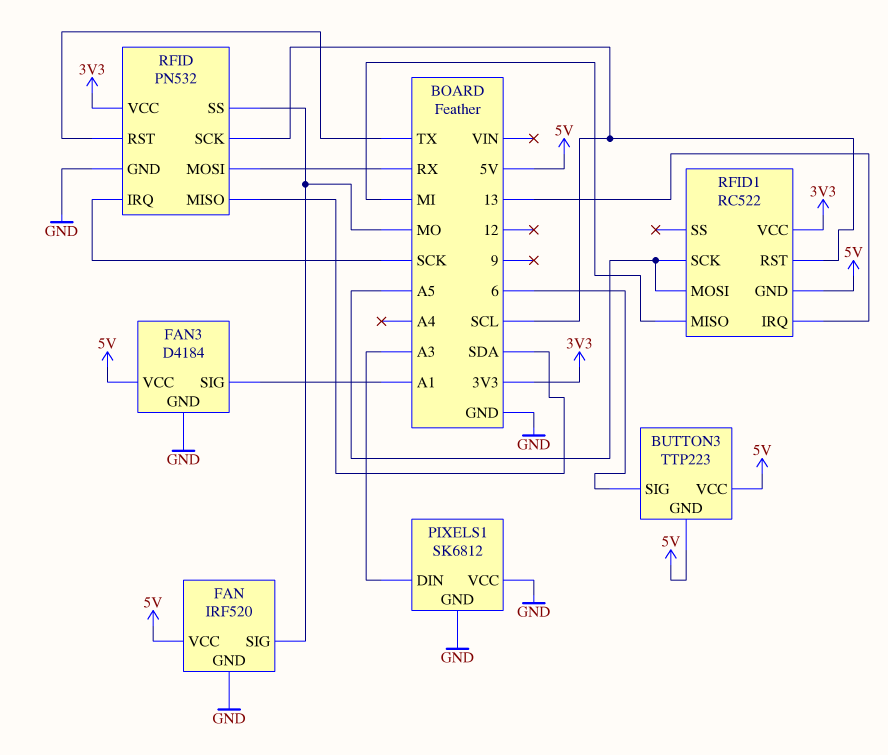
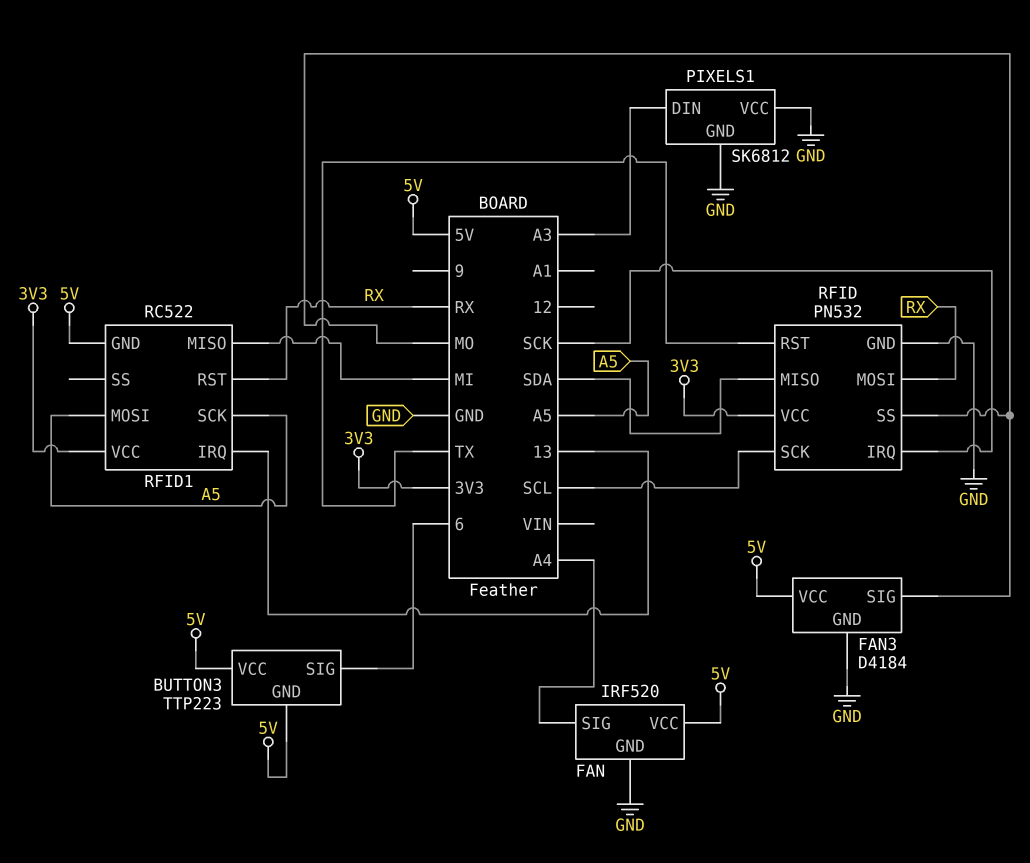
FAN pin SIG: MO -> A4
FAN3 pin SIG: A1 -> MO
RFID1 pin RST: SCL -> RX

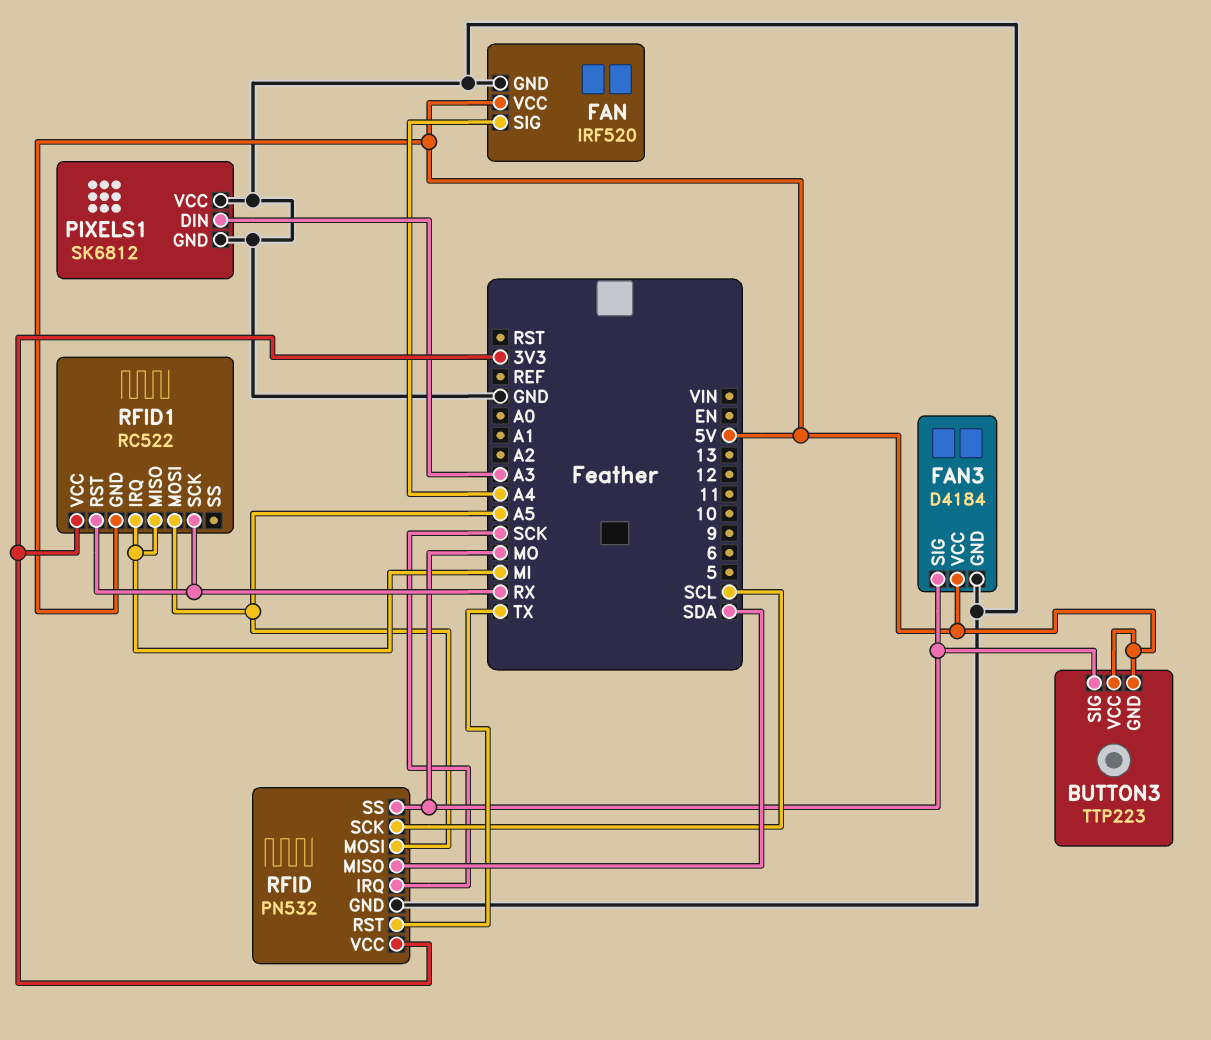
BUTTON3 pin SIG: 6 -> MO
RFID pin MOSI: RX -> A5
RFID1 pin IRQ: 13 -> MI
RFID1 pin SCK: A5 -> RX

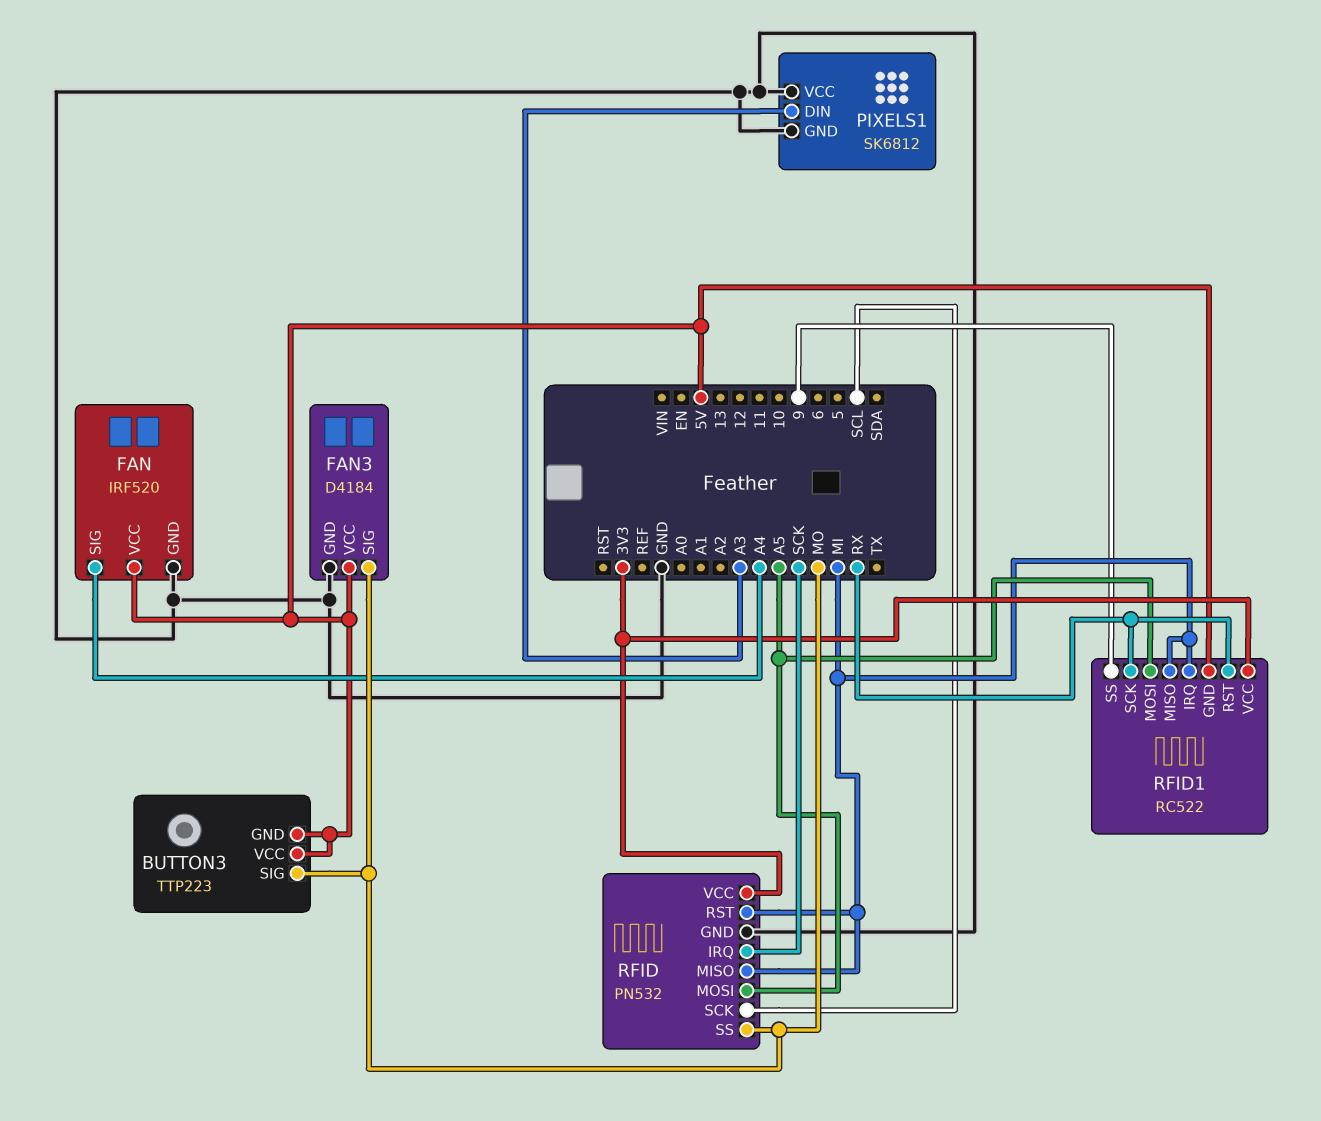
RFID pin MISO: SDA -> MI
RFID pin RST: TX -> MI
RFID1 pin SS: none -> 9

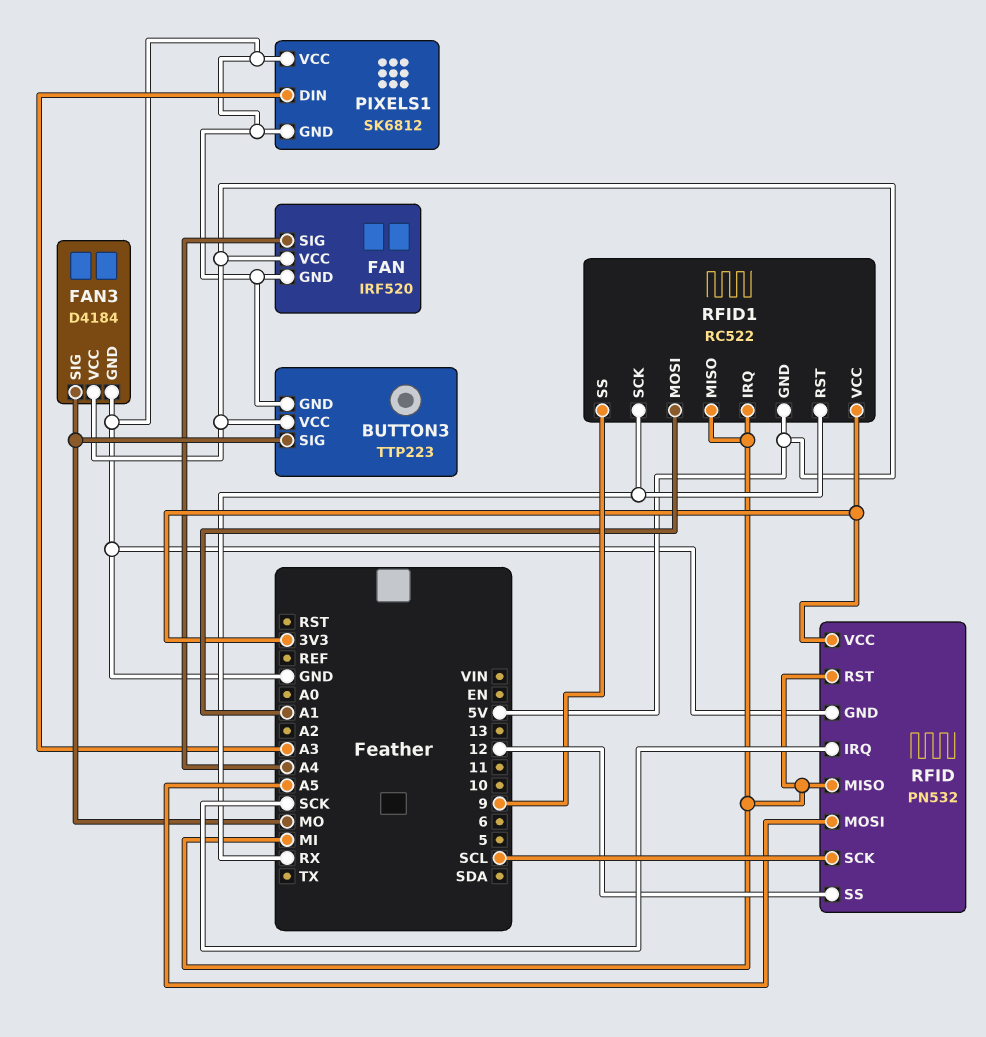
BUTTON3 pin GND: 5V -> GND
RFID pin SS: MO -> 12
RFID1 pin MOSI: A5 -> A1

